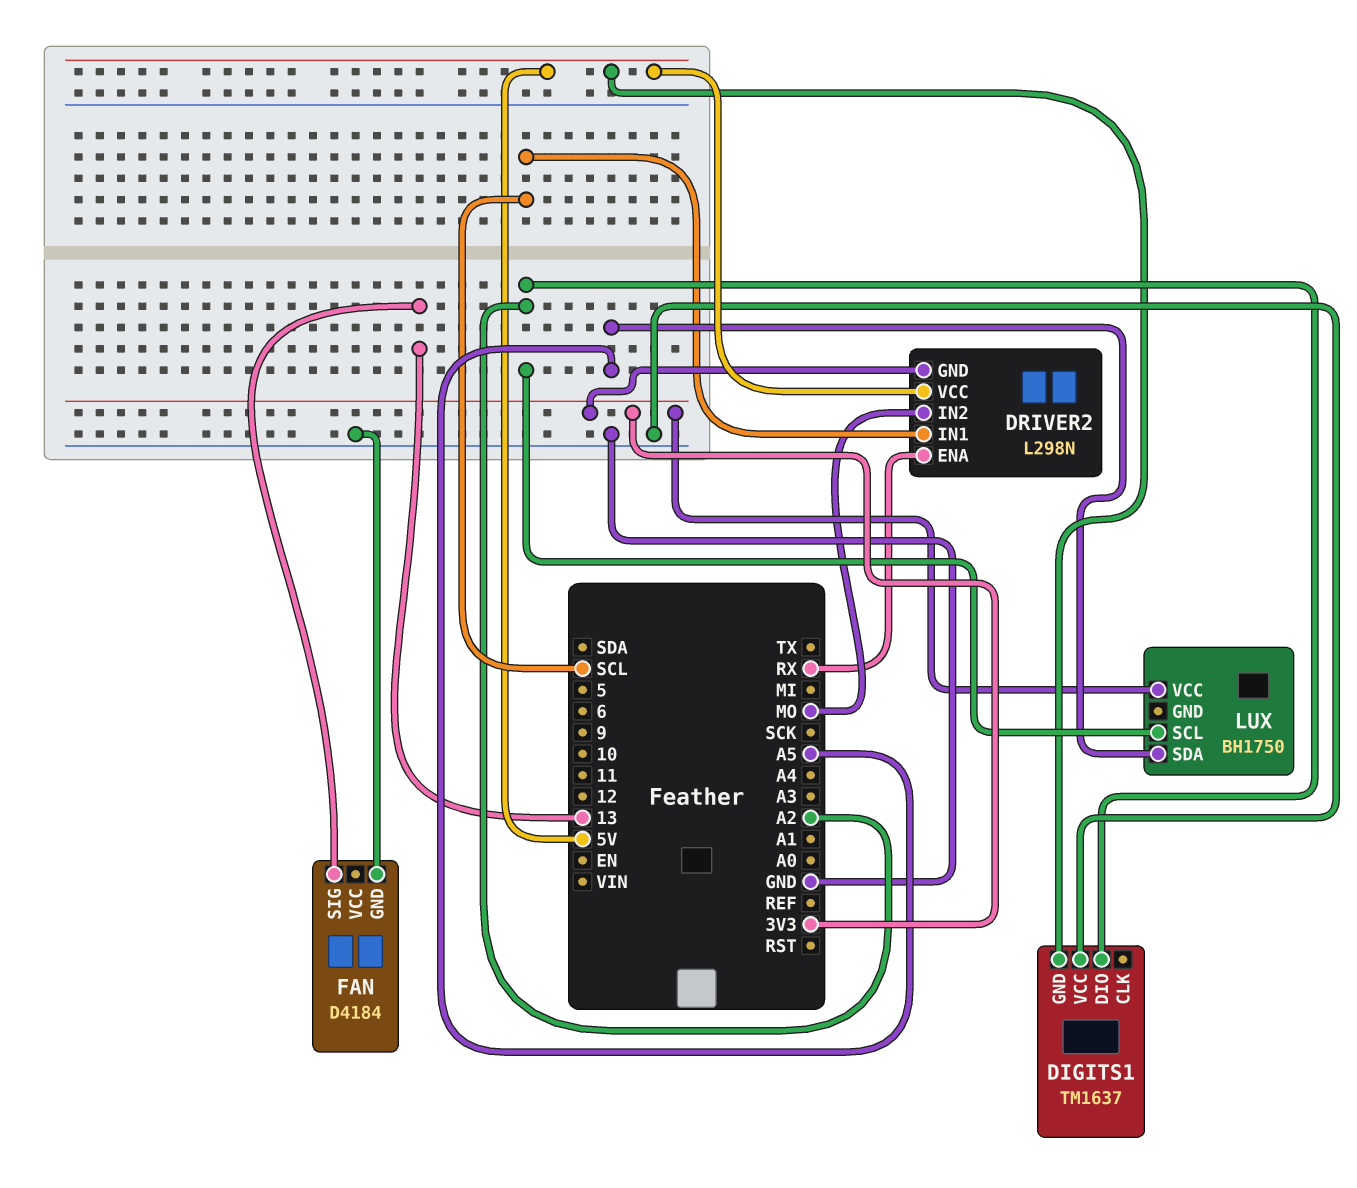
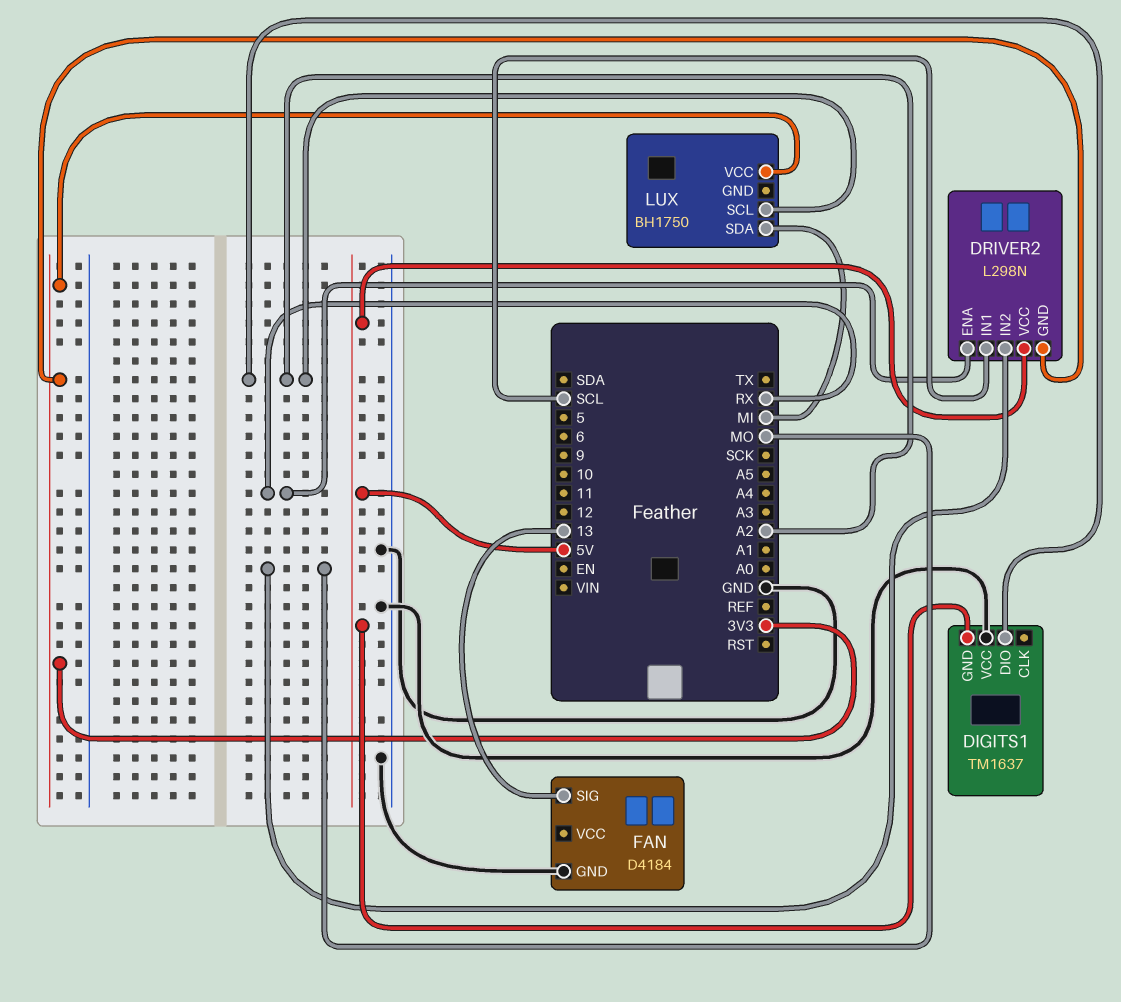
LUX pin SDA: A5 -> MI

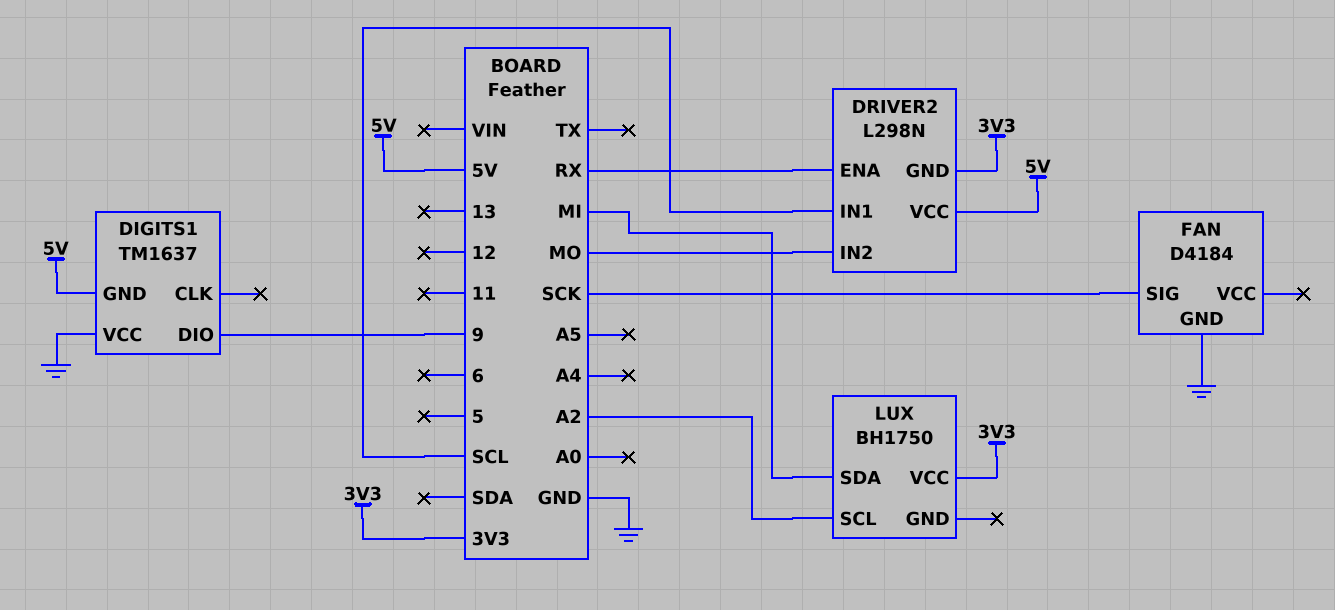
DIGITS1 pin DIO: A2 -> 9
FAN pin SIG: 13 -> SCK

